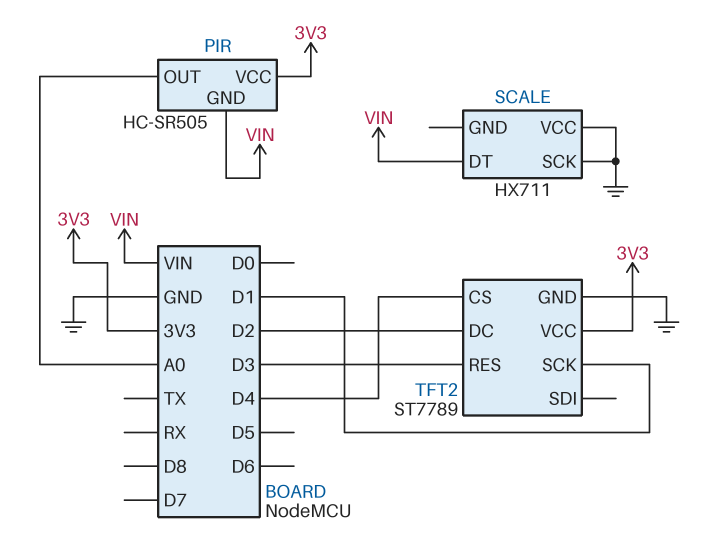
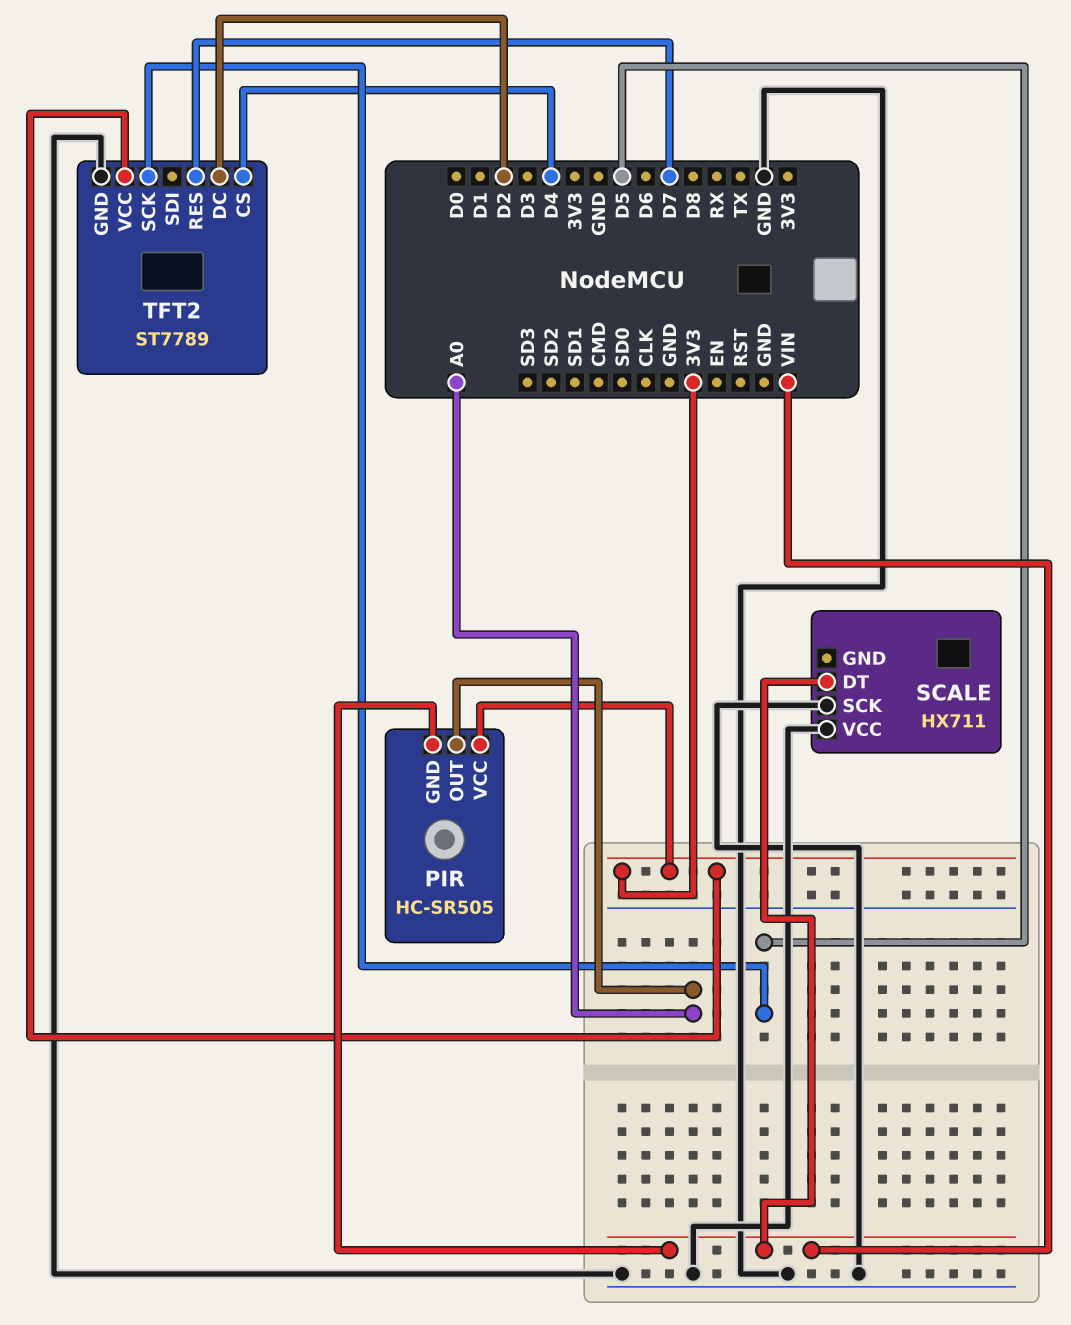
TFT2 pin RES: D3 -> D7
TFT2 pin SCK: D1 -> D5

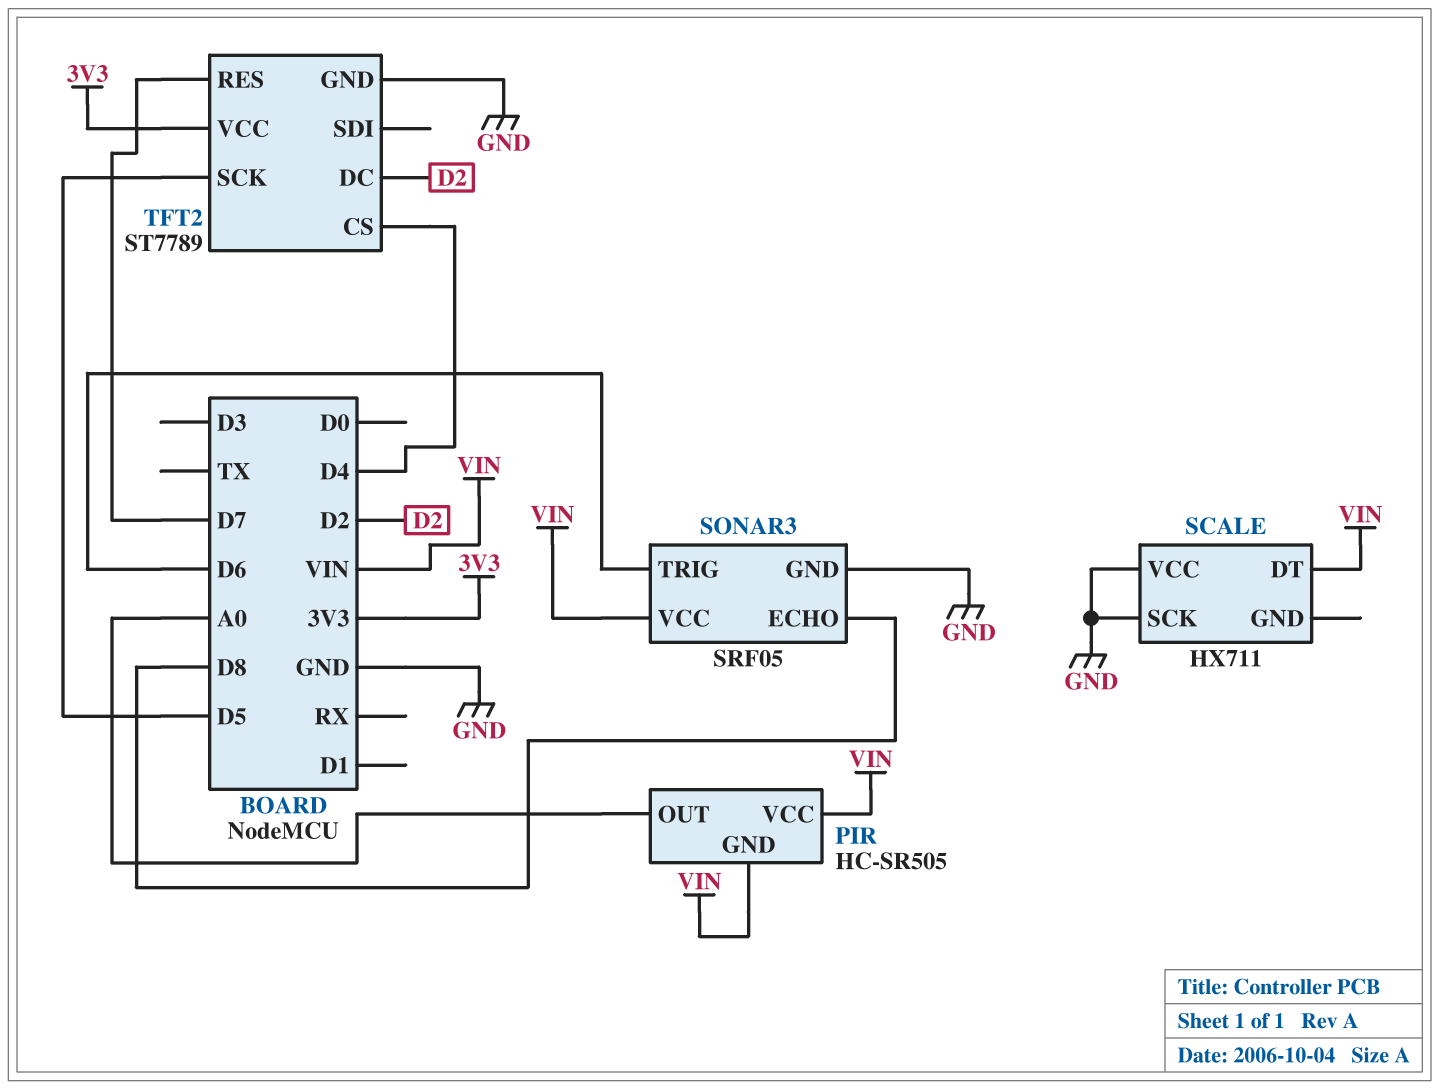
PIR pin VCC: 3V3 -> VIN
SONAR3: none -> SRF05
SONAR3 pin ECHO: none -> D8
SONAR3 pin GND: none -> GND
SONAR3 pin TRIG: none -> D6
SONAR3 pin VCC: none -> VIN

